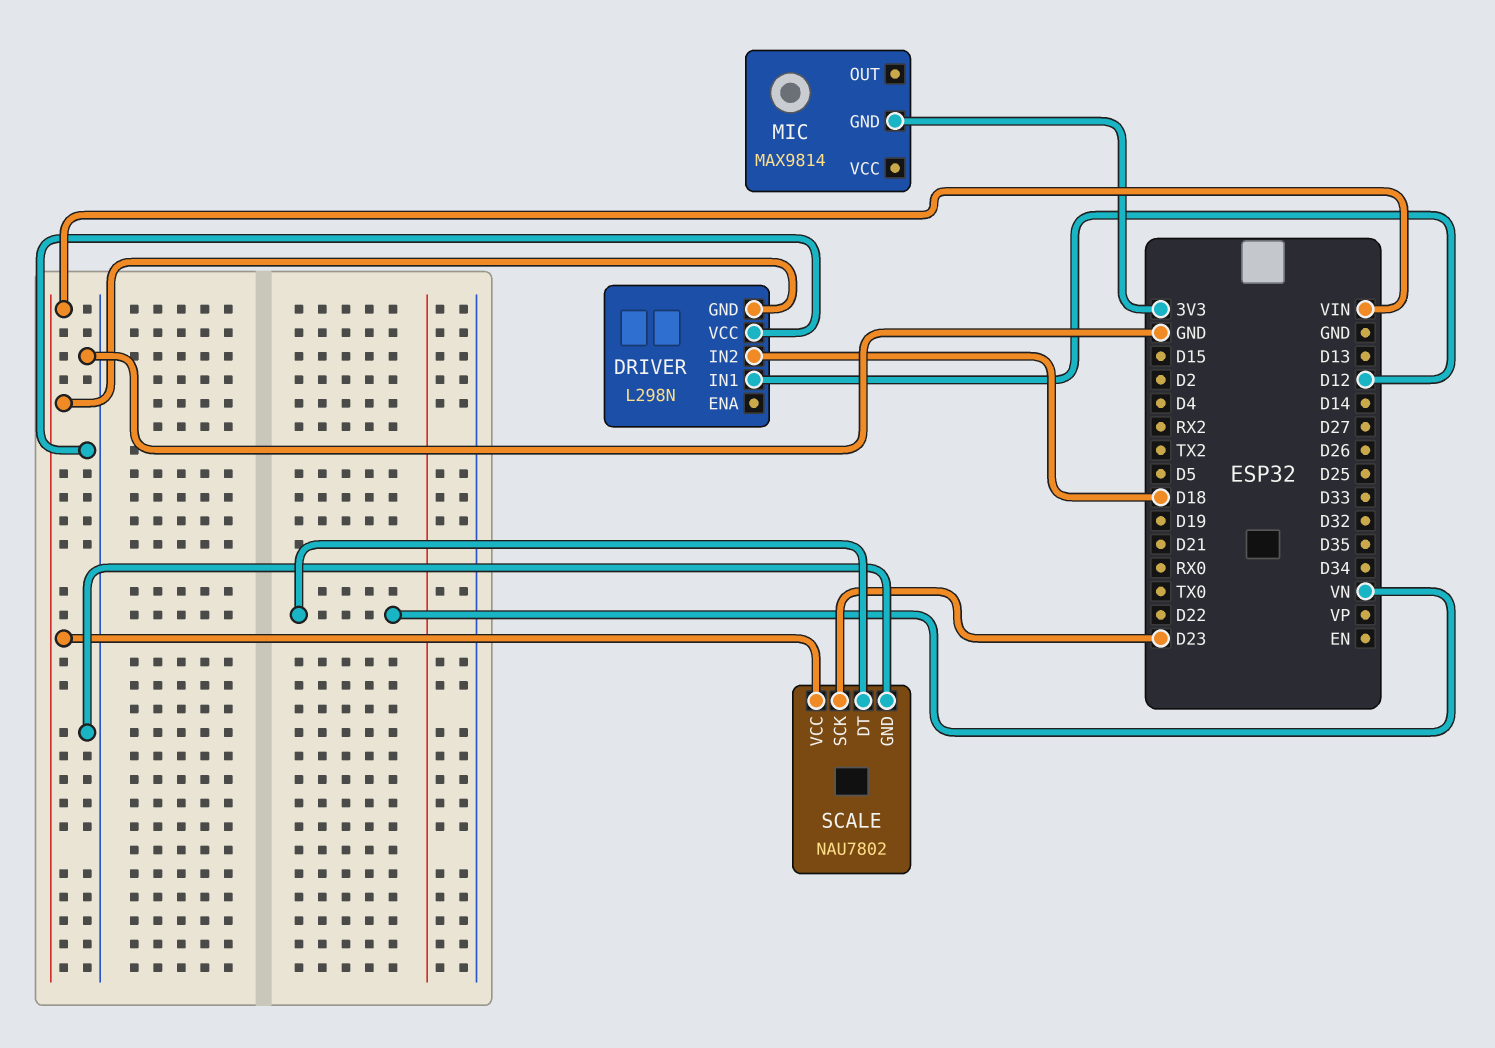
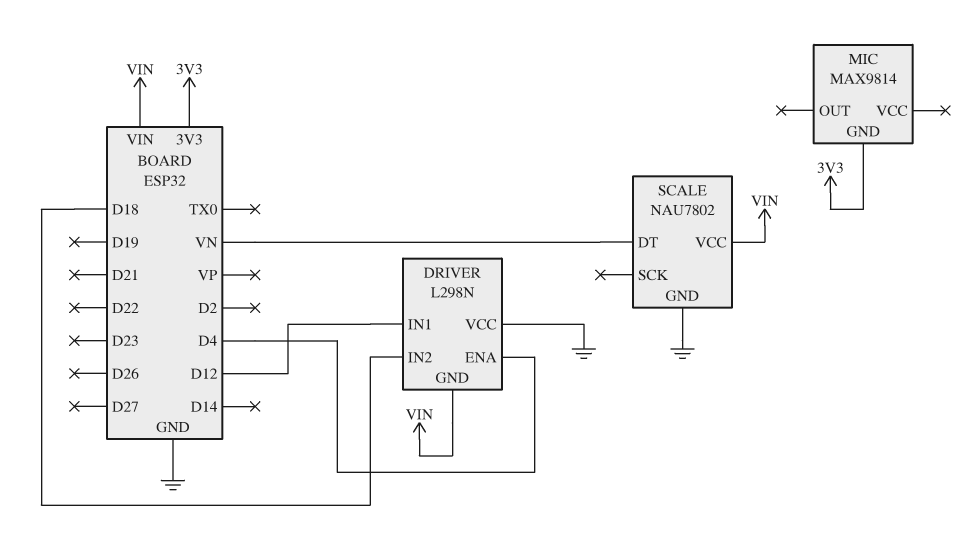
DRIVER pin ENA: none -> D4
SCALE pin SCK: D23 -> none

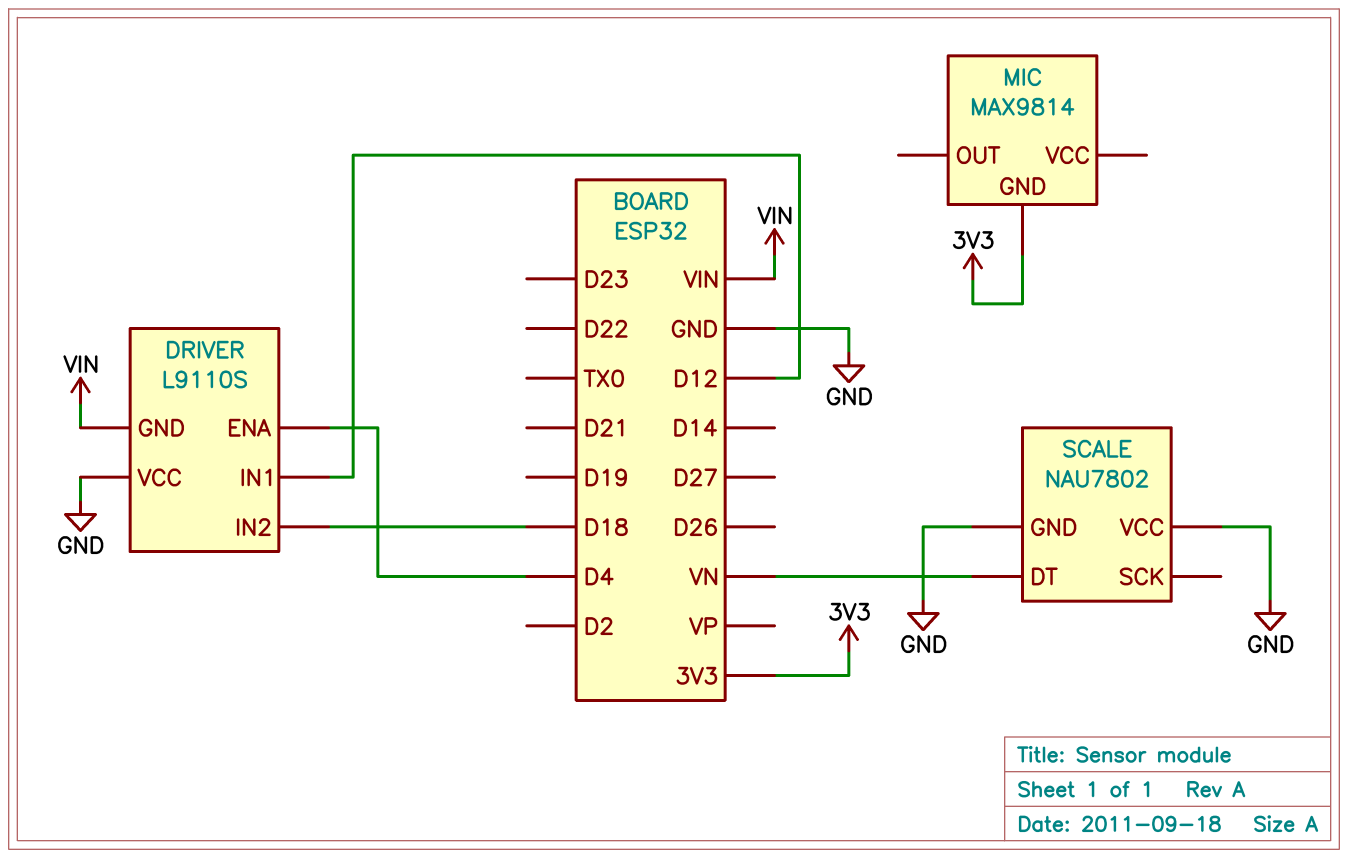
DRIVER: L298N -> L9110S
SCALE pin VCC: VIN -> GND

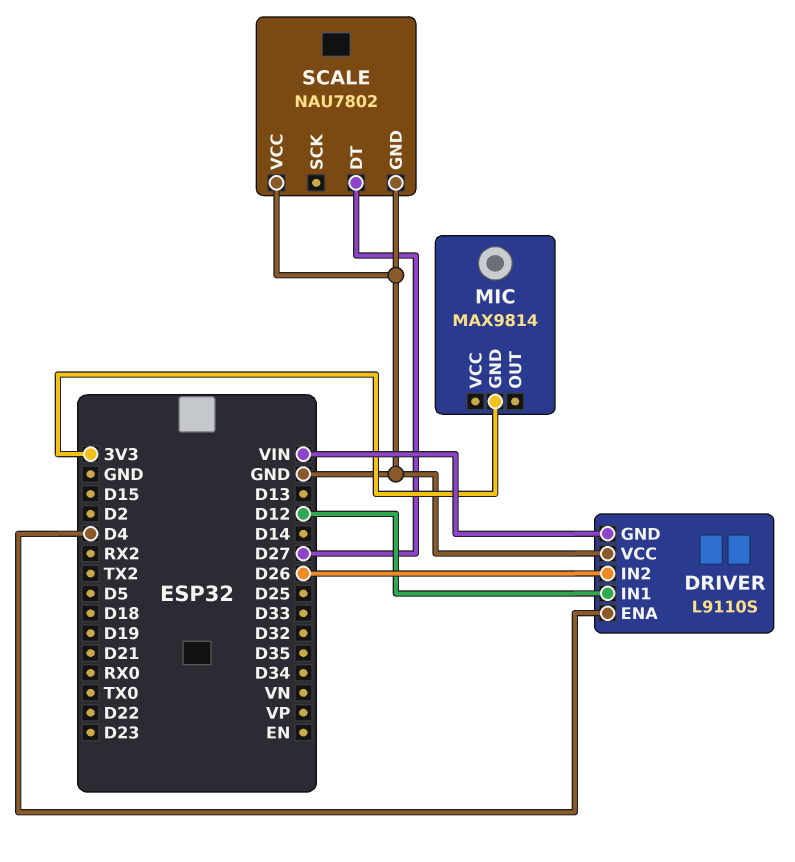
DRIVER pin IN2: D18 -> D26
SCALE pin DT: VN -> D27

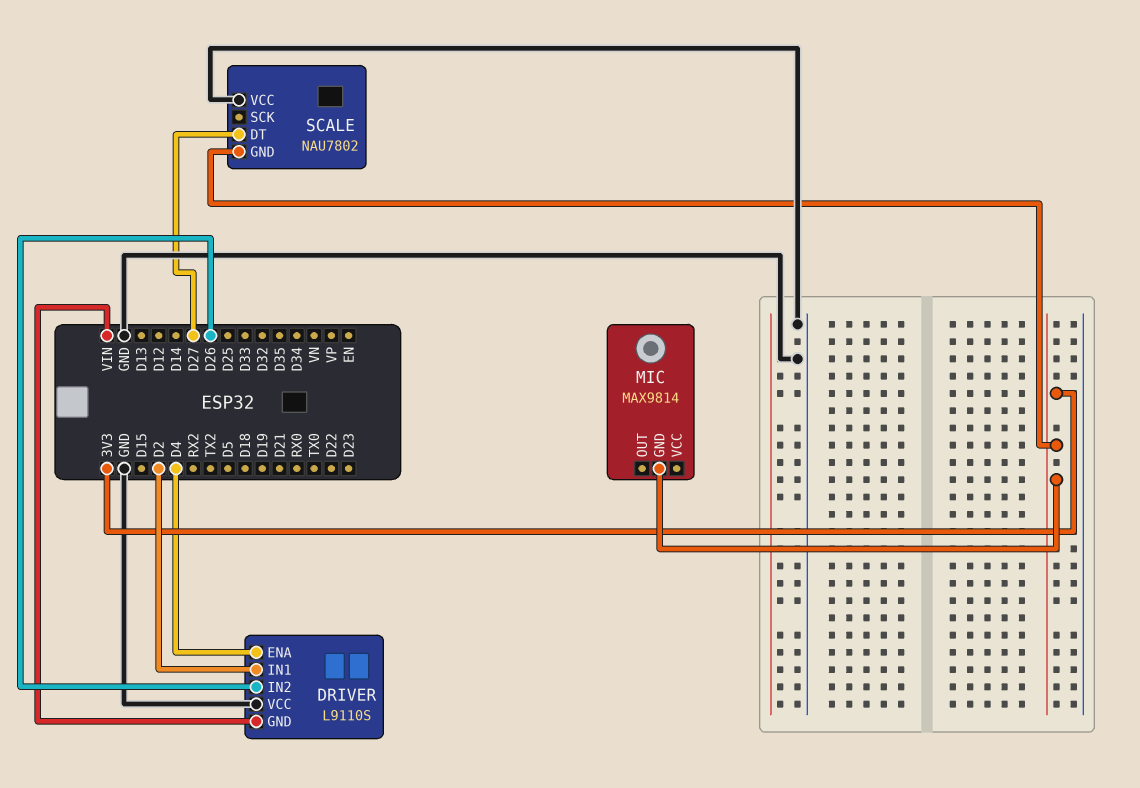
DRIVER pin IN1: D12 -> D2
SCALE pin GND: GND -> 3V3

